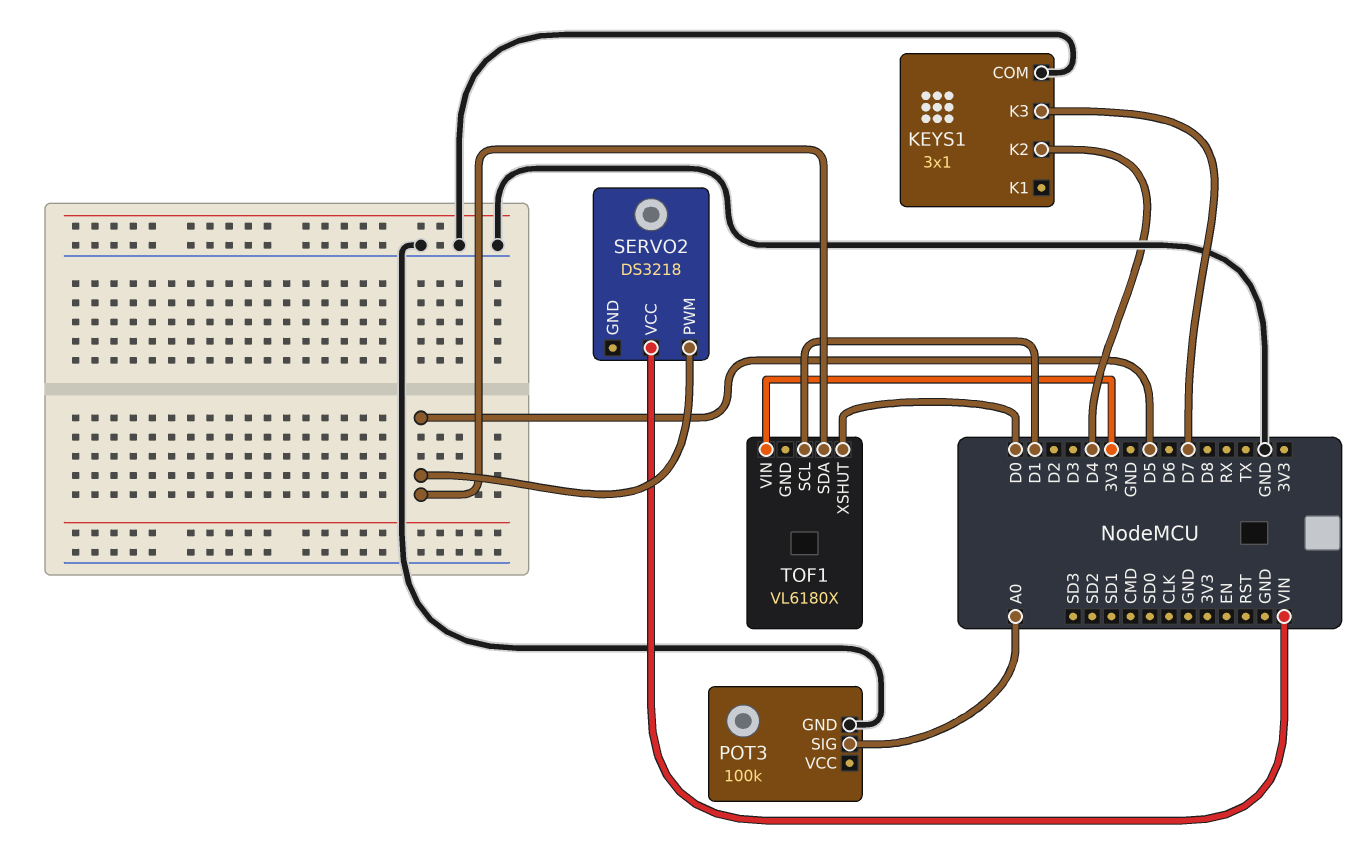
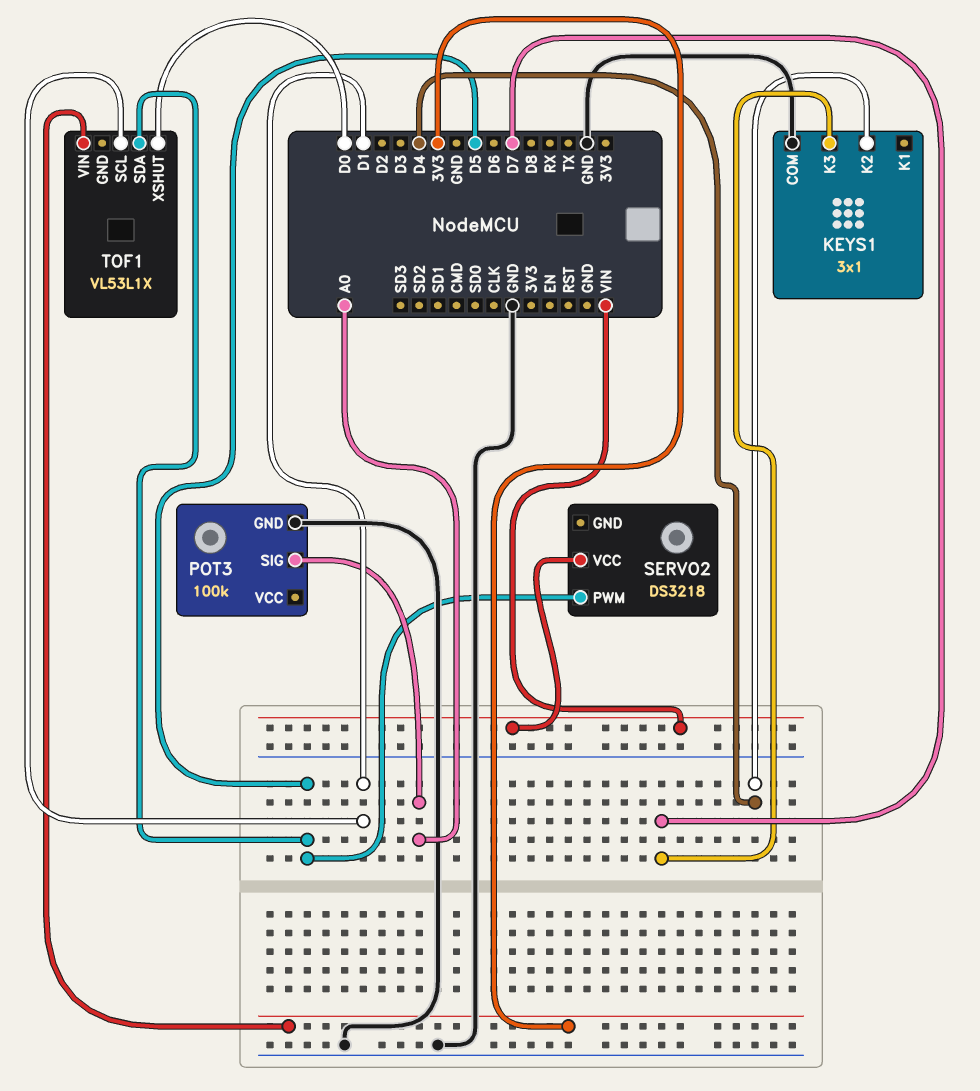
TOF1: VL6180X -> VL53L1X

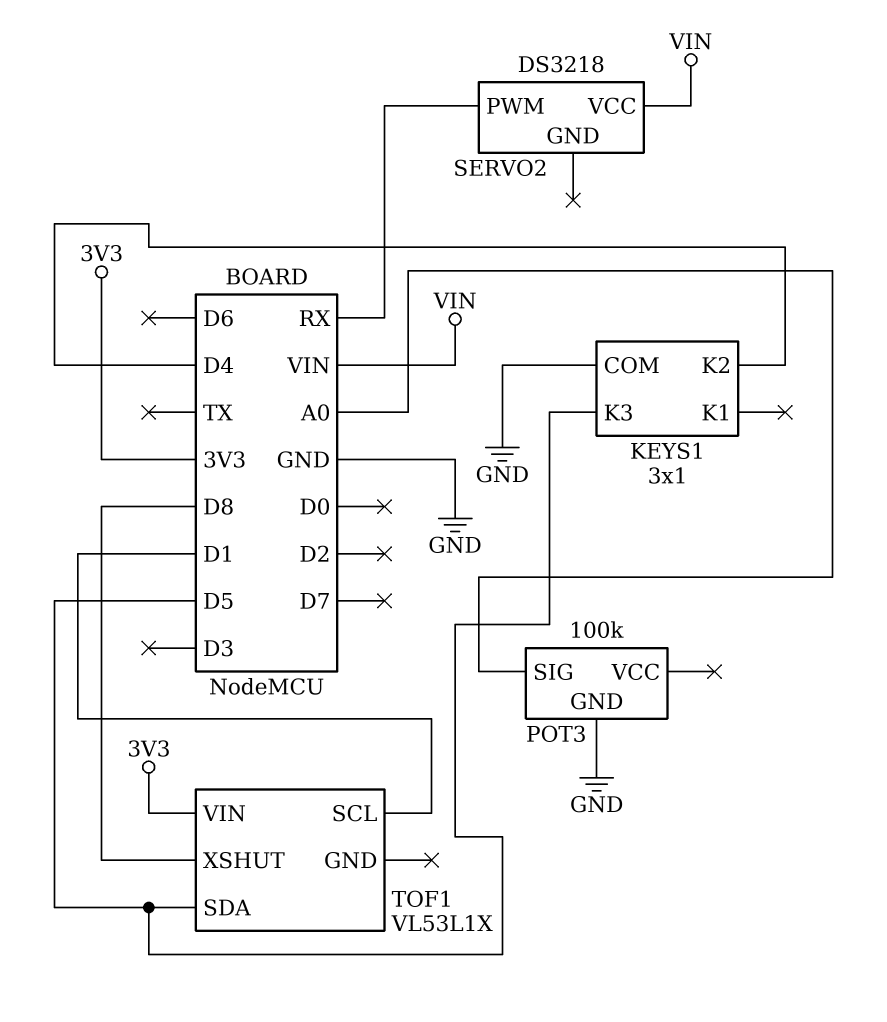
KEYS1 pin K3: D7 -> D5
SERVO2 pin PWM: D5 -> RX
TOF1 pin XSHUT: D0 -> D8

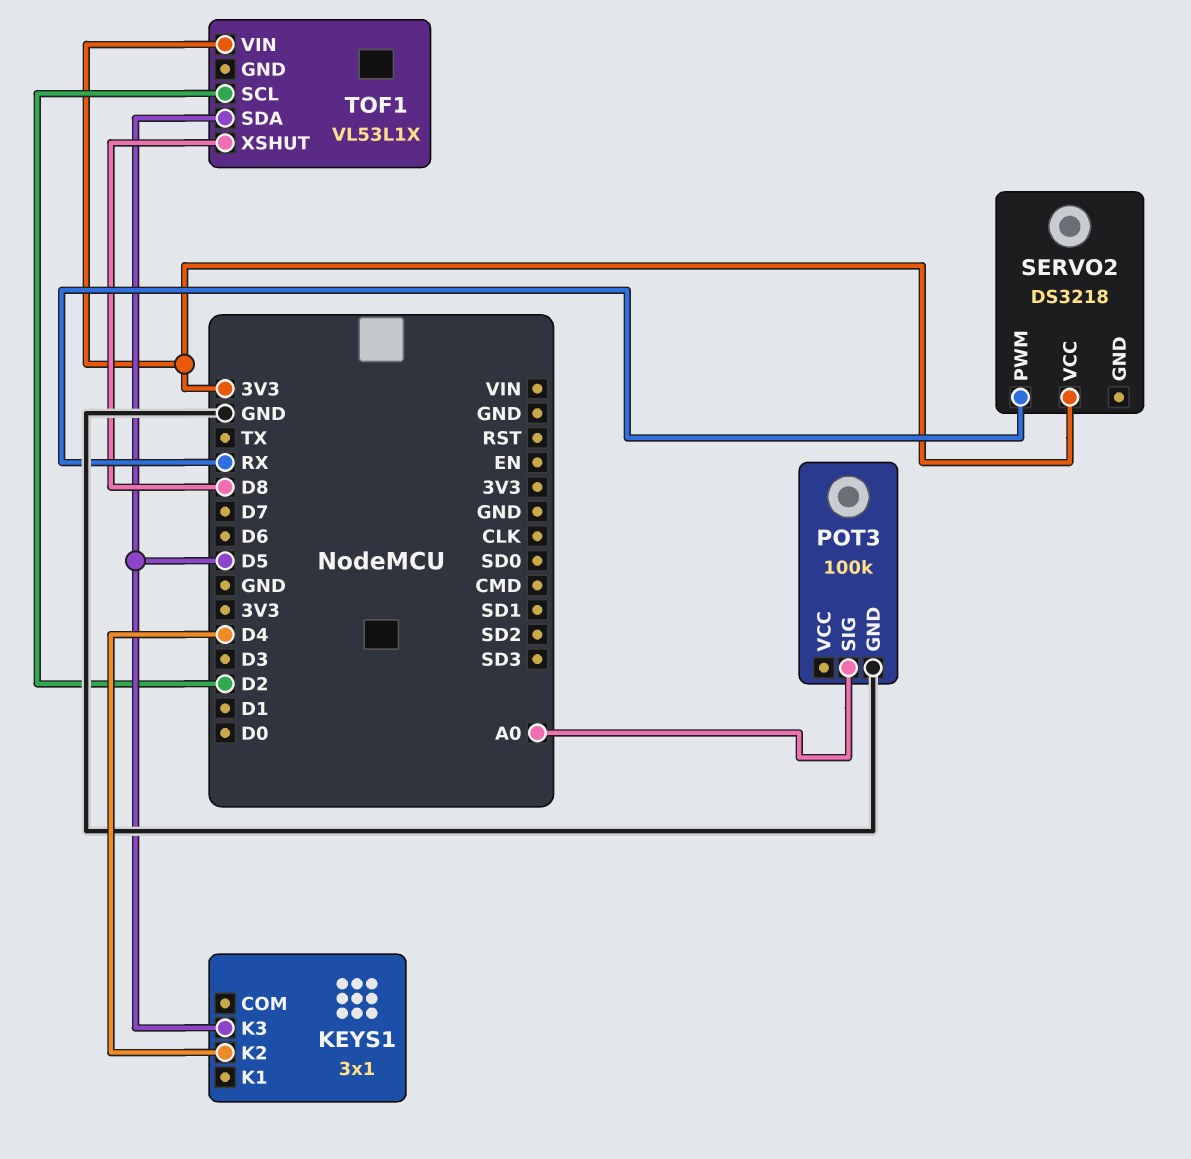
KEYS1 pin COM: GND -> none
SERVO2 pin VCC: VIN -> 3V3
TOF1 pin SCL: D1 -> D2

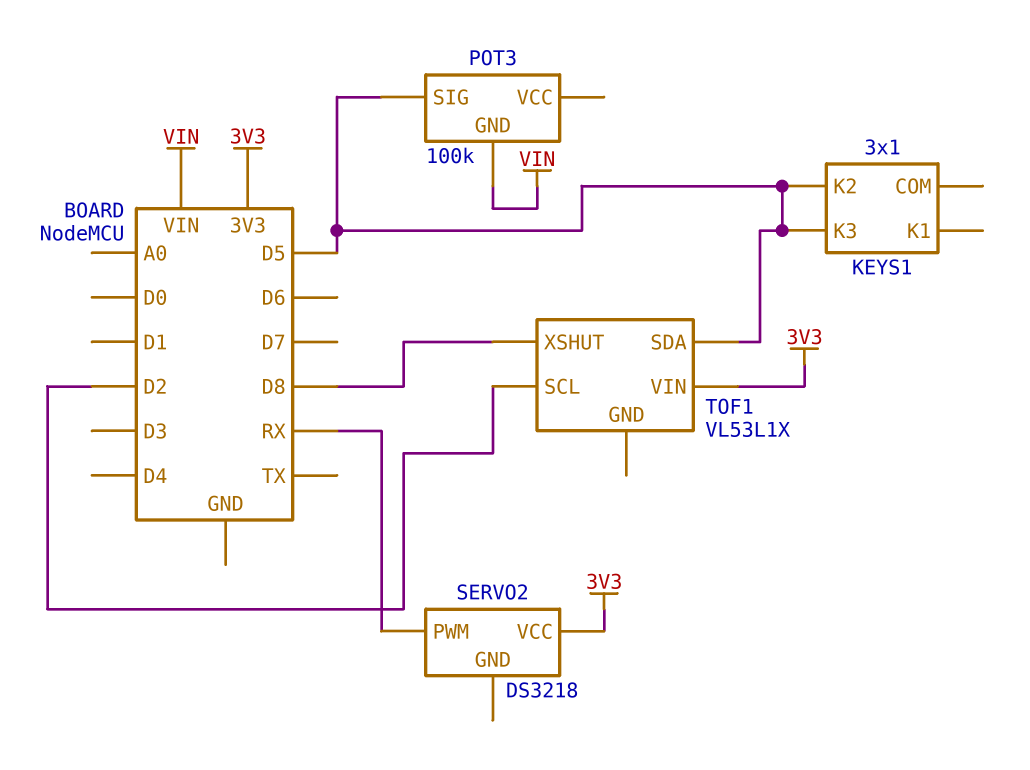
KEYS1 pin K2: D4 -> D5
POT3 pin GND: GND -> VIN
POT3 pin SIG: A0 -> D5

